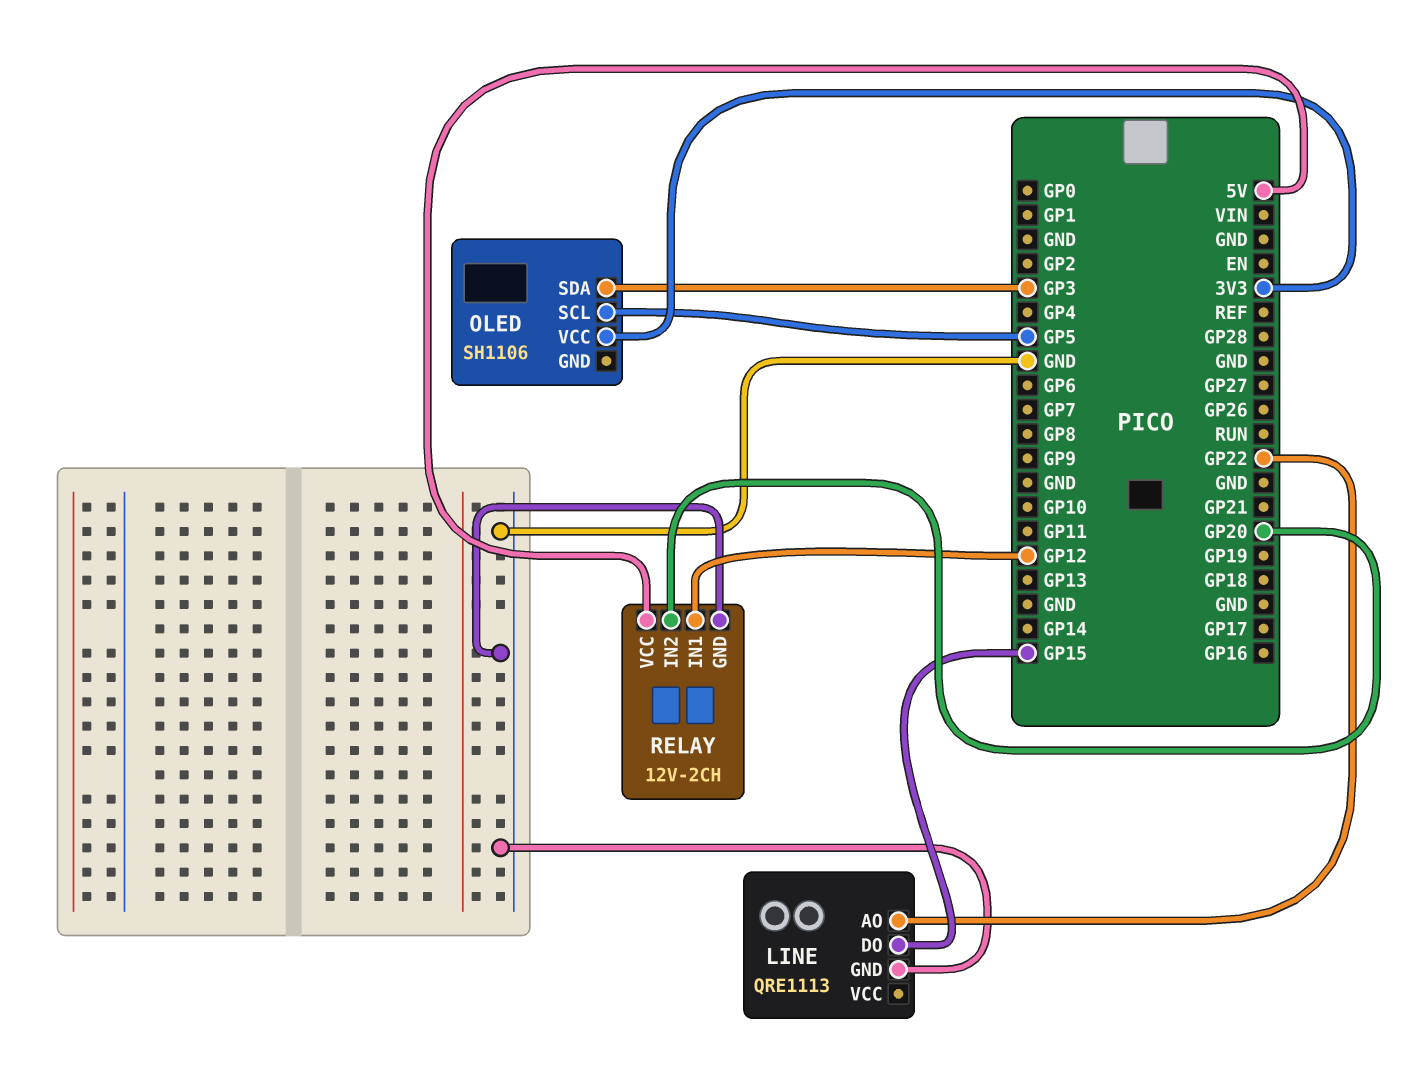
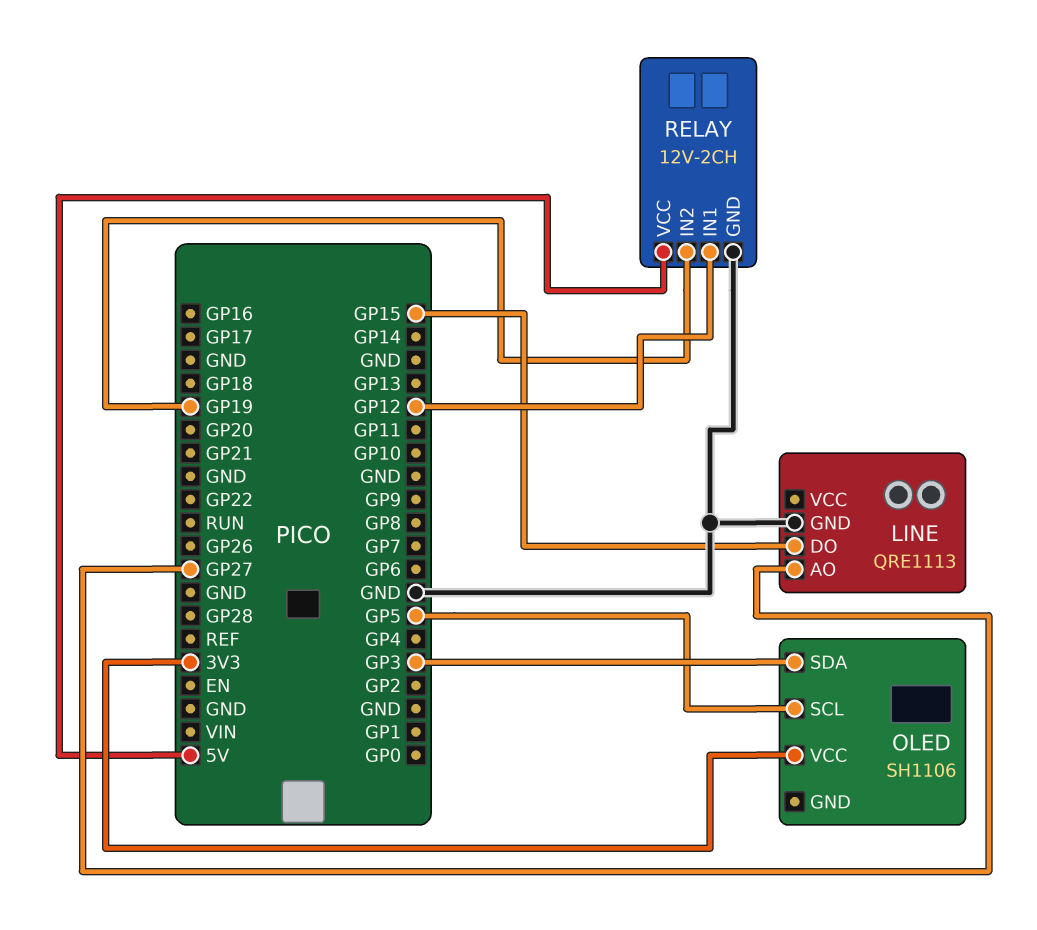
LINE pin AO: GP22 -> GP27
RELAY pin IN2: GP20 -> GP19

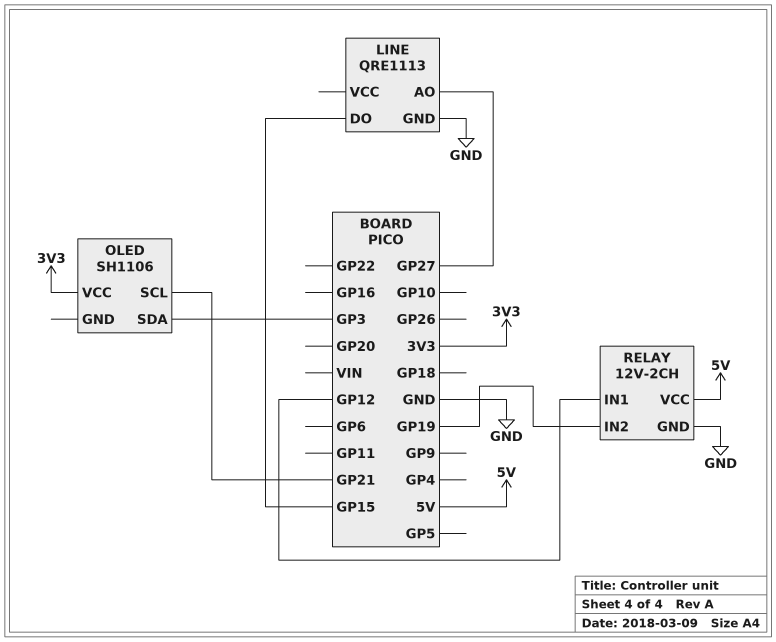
OLED pin SCL: GP5 -> GP21

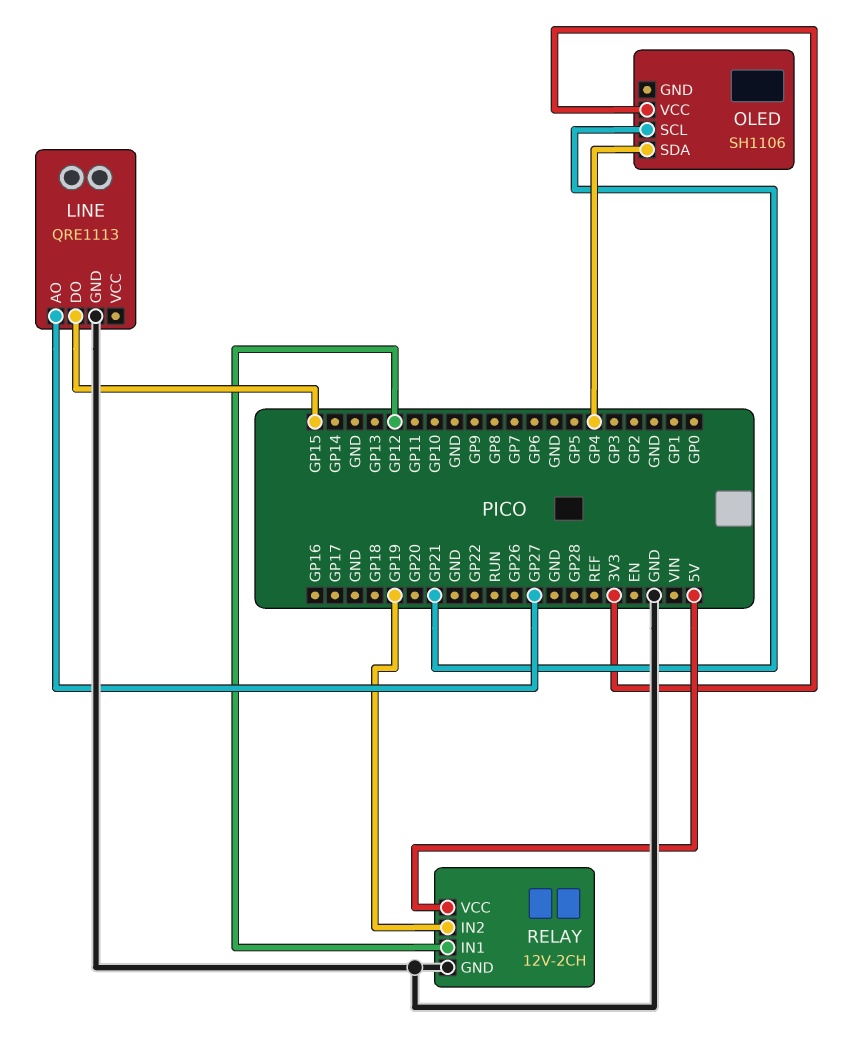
OLED pin SDA: GP3 -> GP4

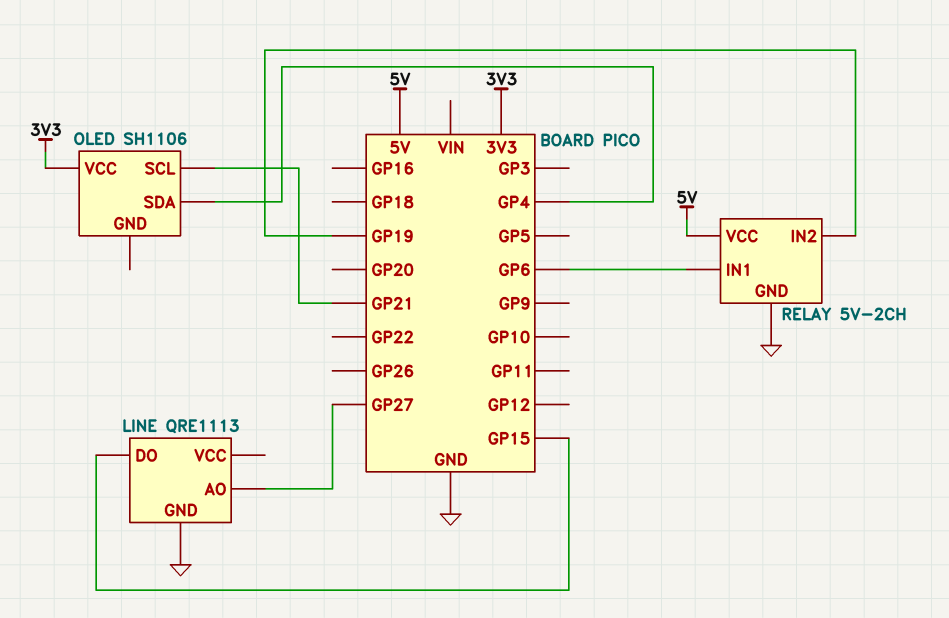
RELAY: 12V-2CH -> 5V-2CH
RELAY pin IN1: GP12 -> GP6

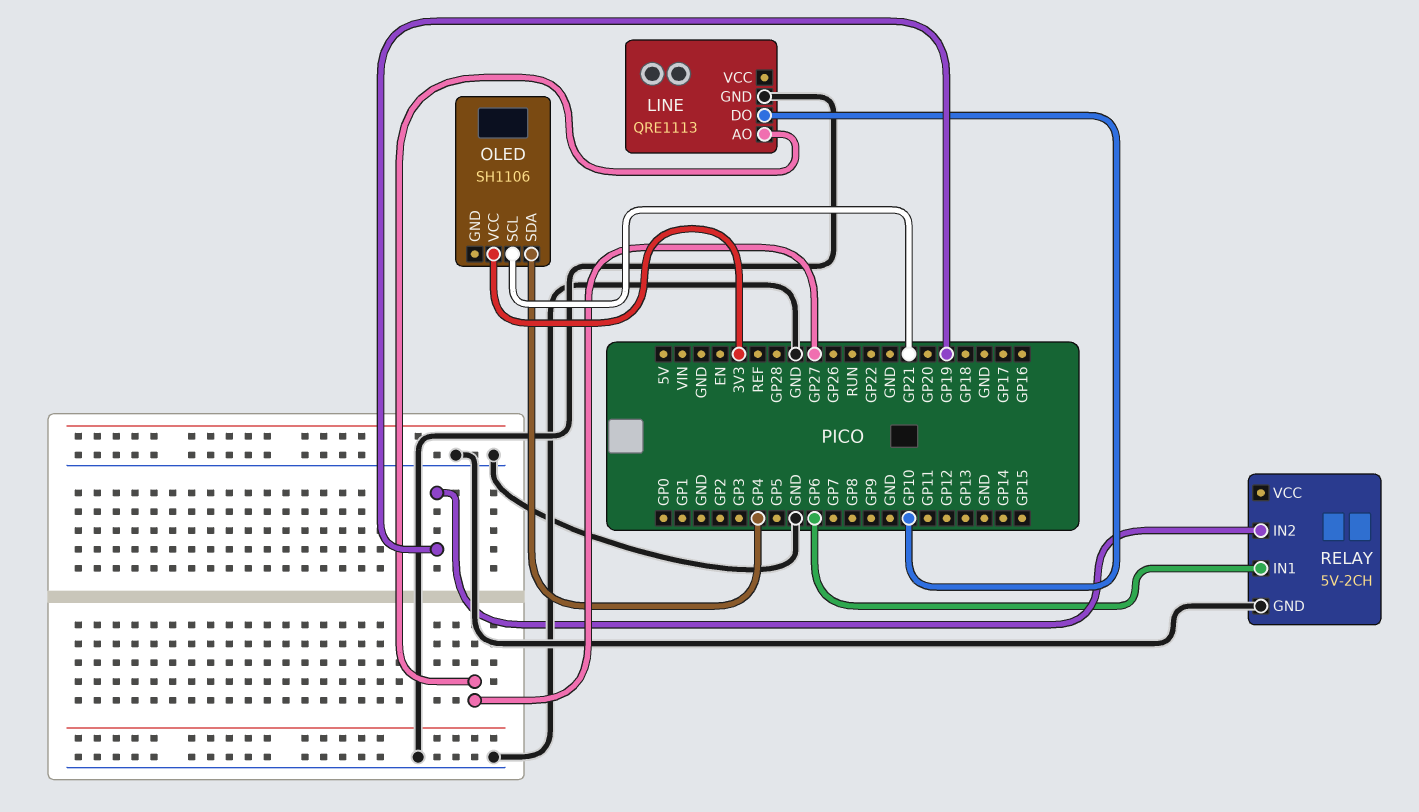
LINE pin DO: GP15 -> GP10
RELAY pin VCC: 5V -> none

